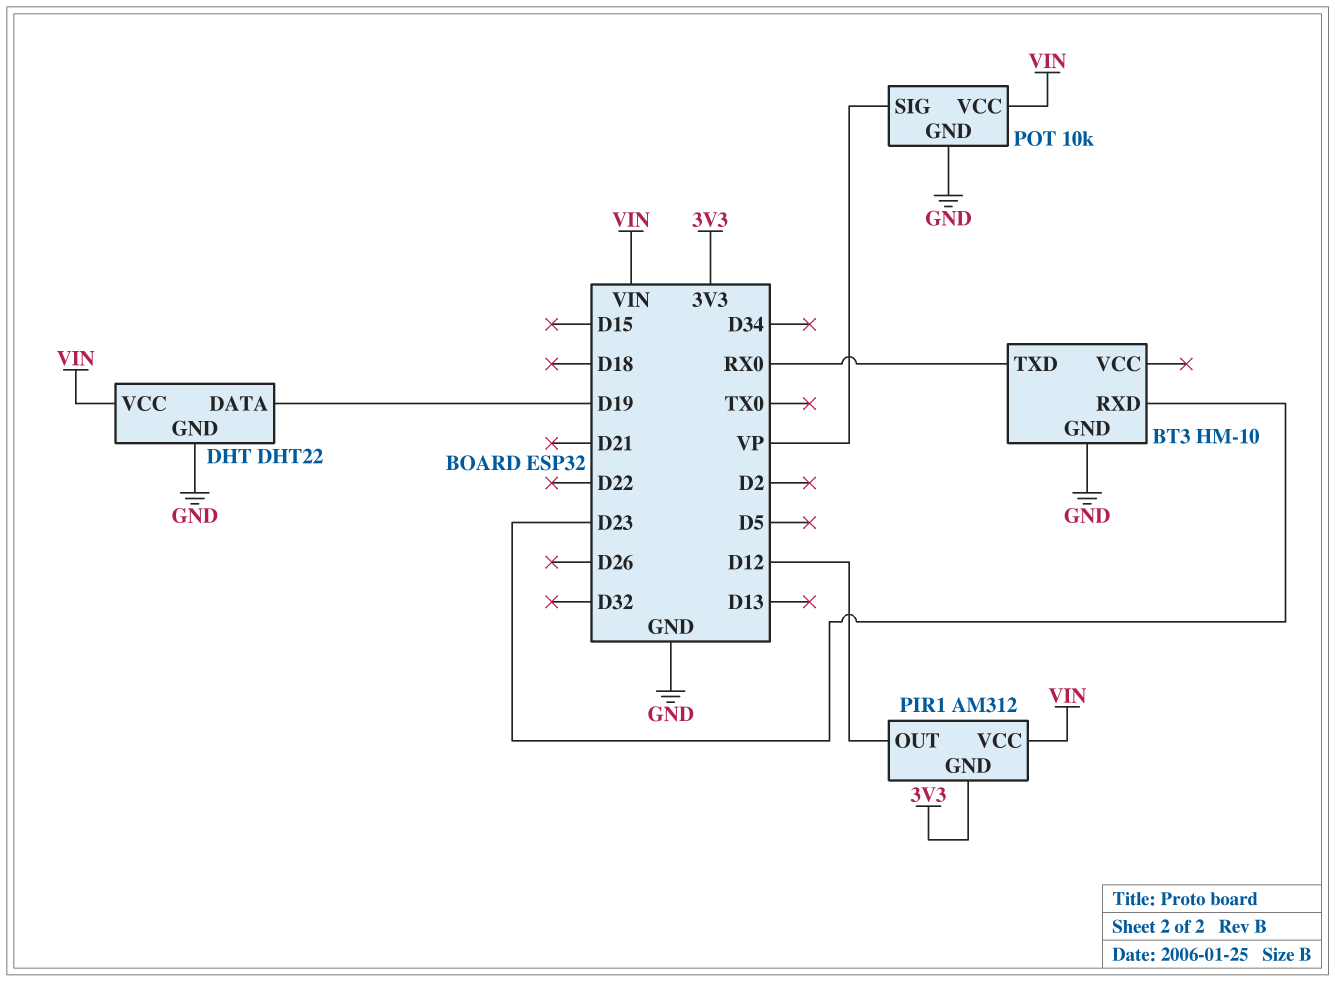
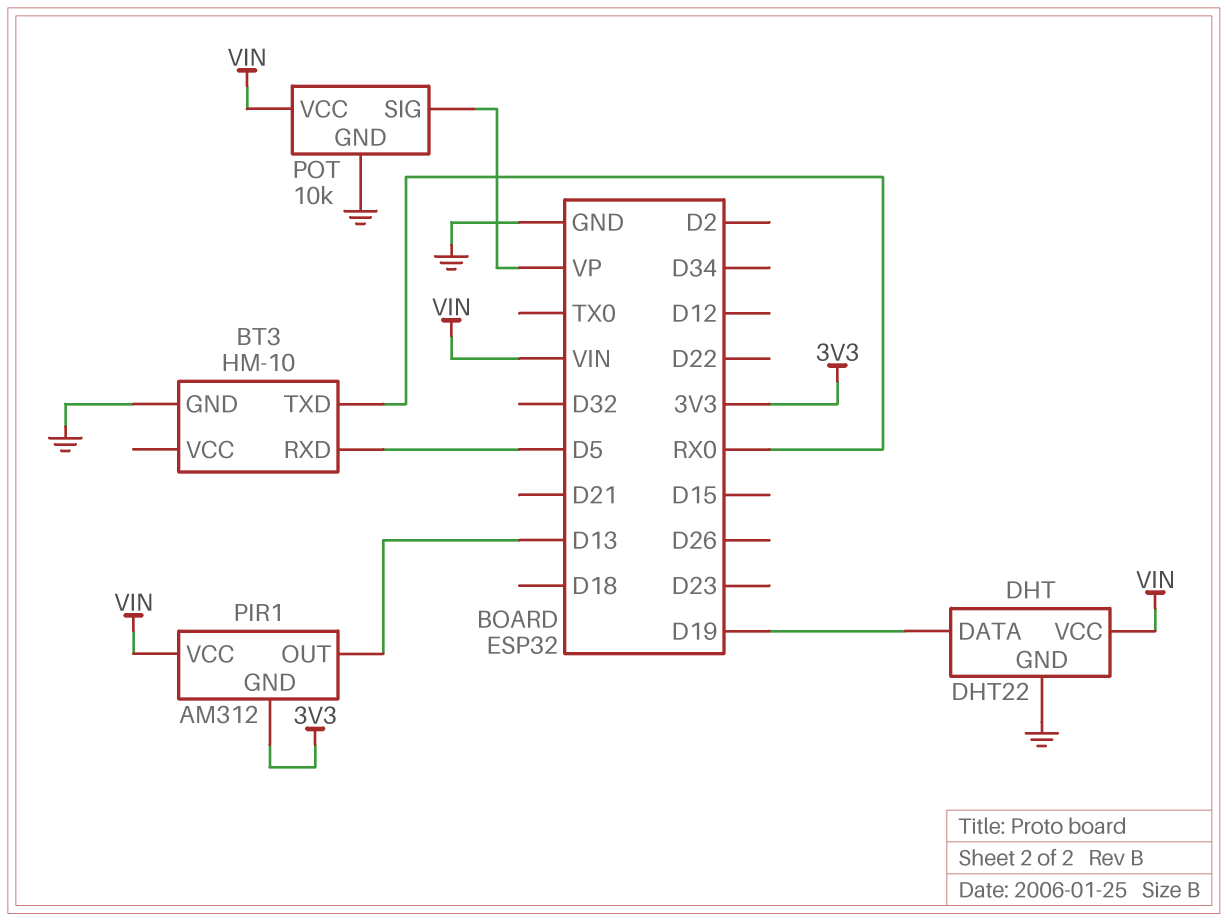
BT3 pin RXD: D23 -> D5
PIR1 pin OUT: D12 -> D13

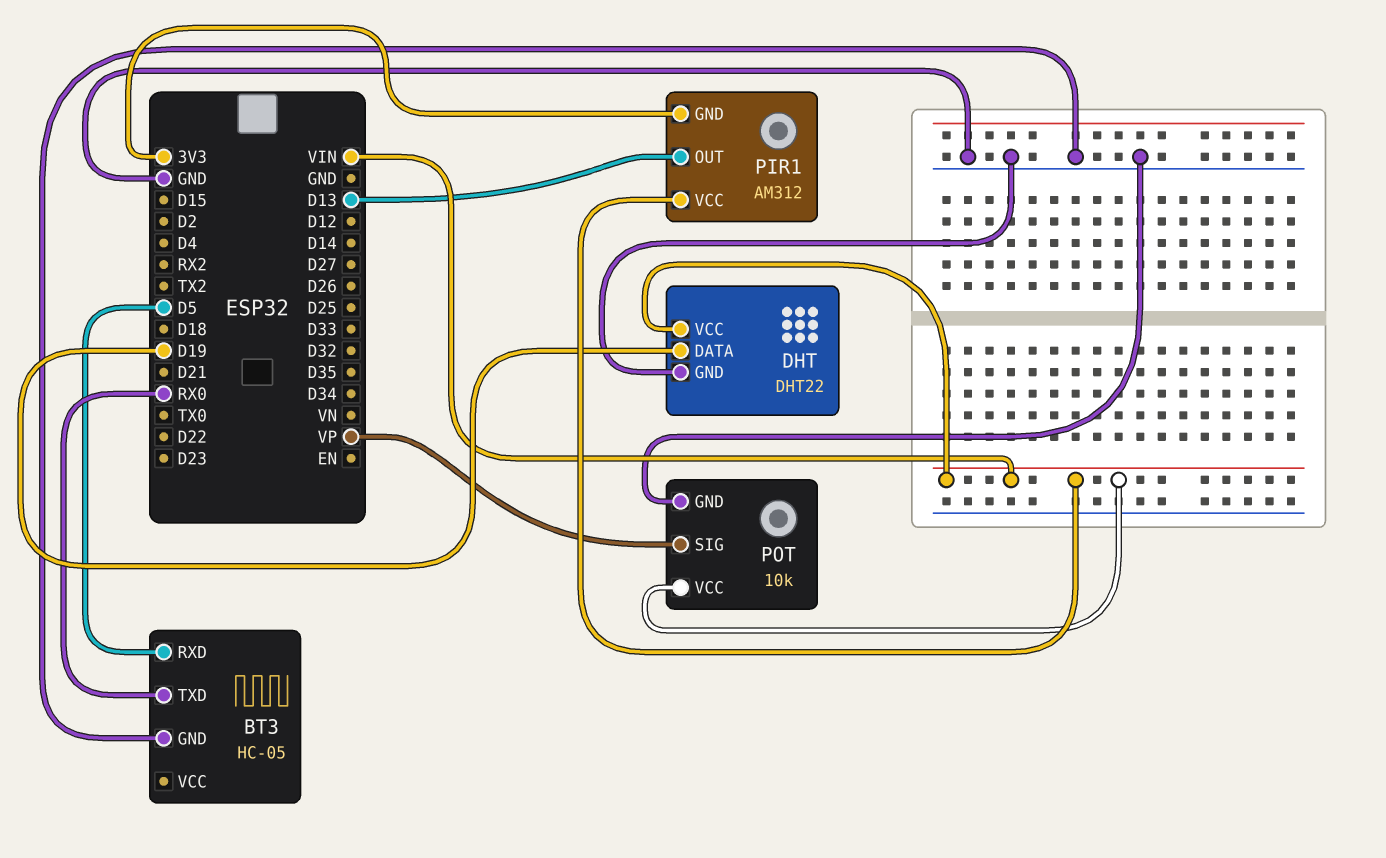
BT3: HM-10 -> HC-05

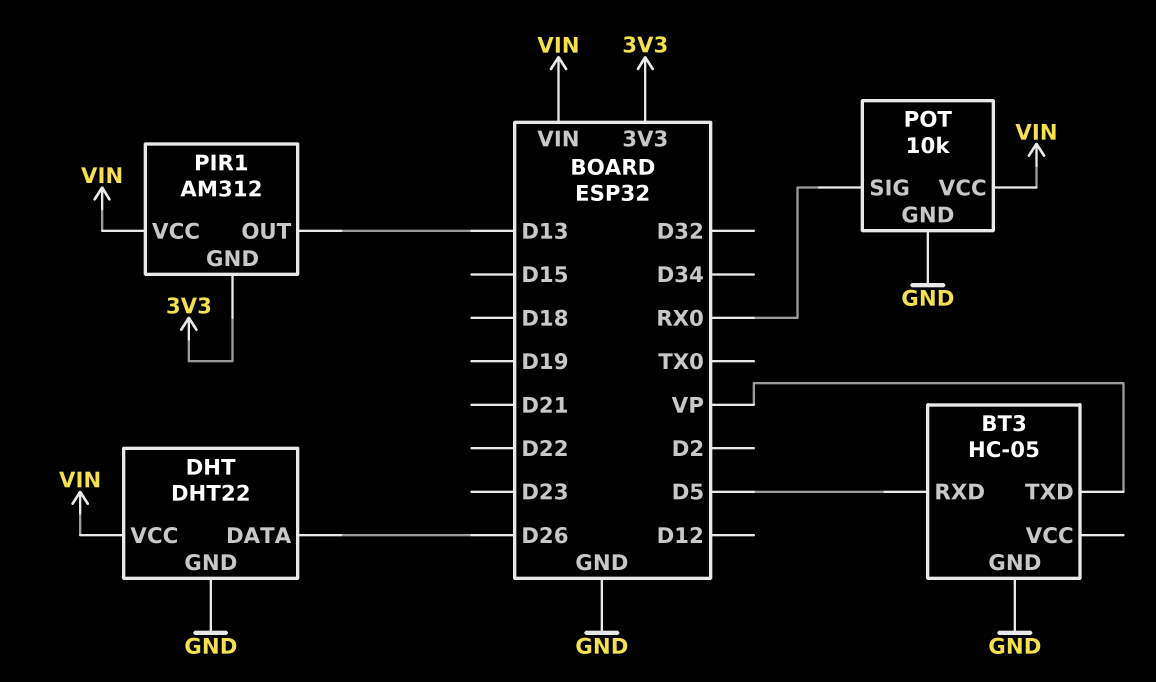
BT3 pin TXD: RX0 -> VP
DHT pin DATA: D19 -> D26
POT pin SIG: VP -> RX0

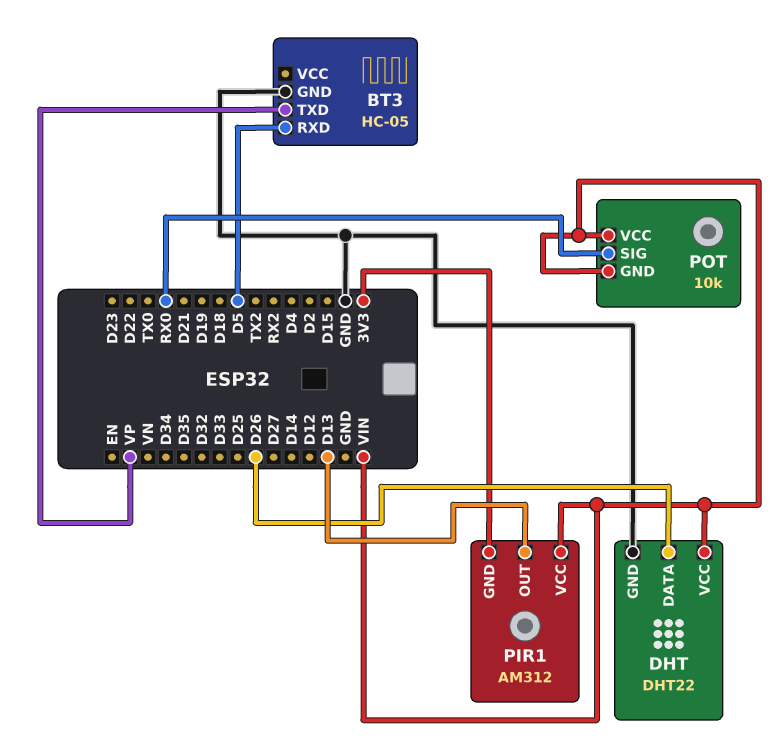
POT pin GND: GND -> VIN

